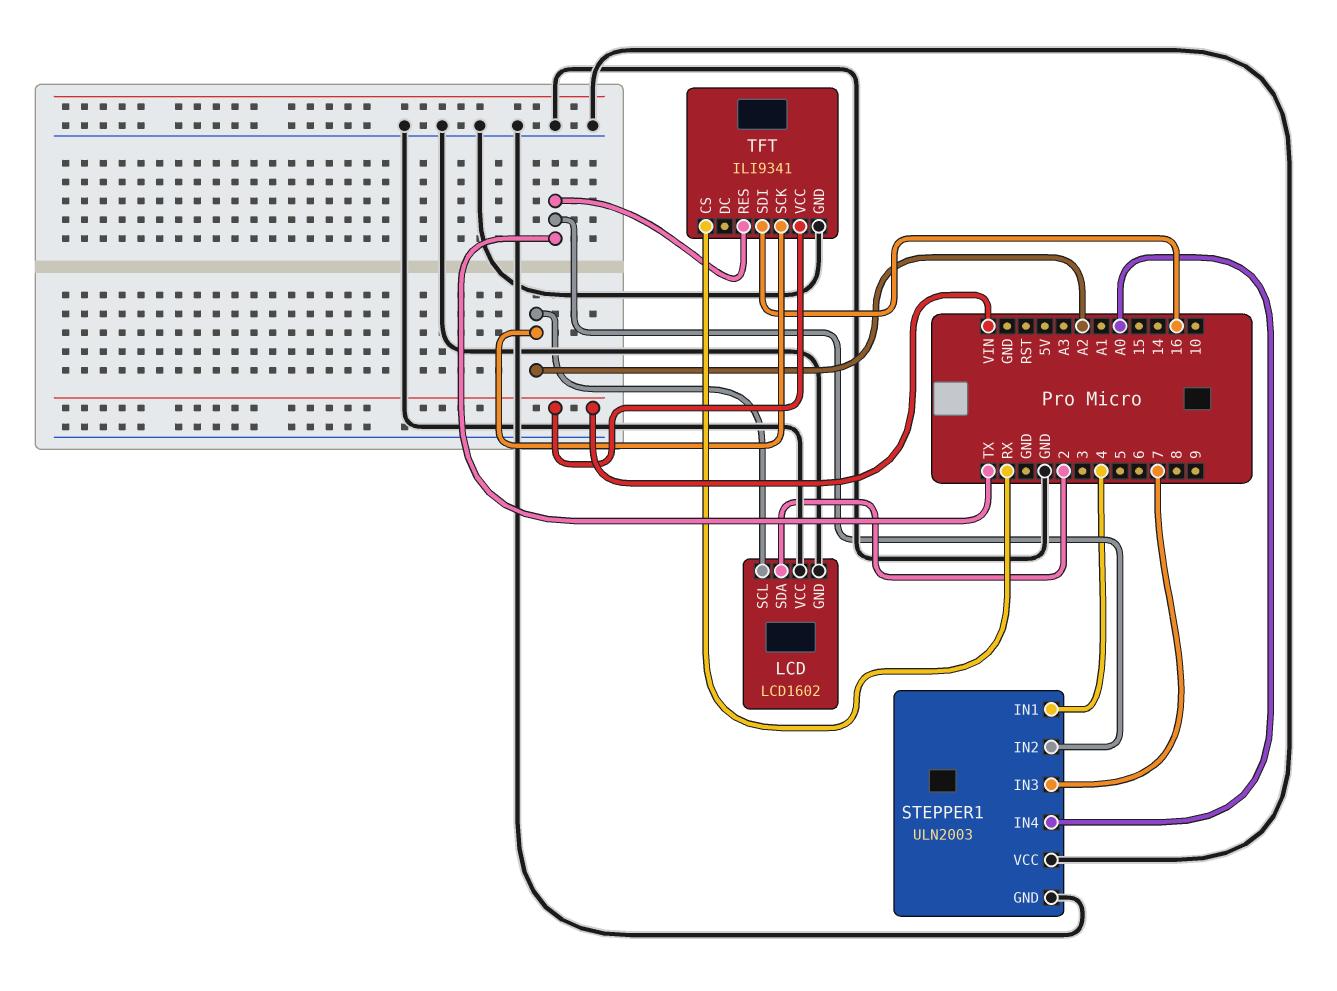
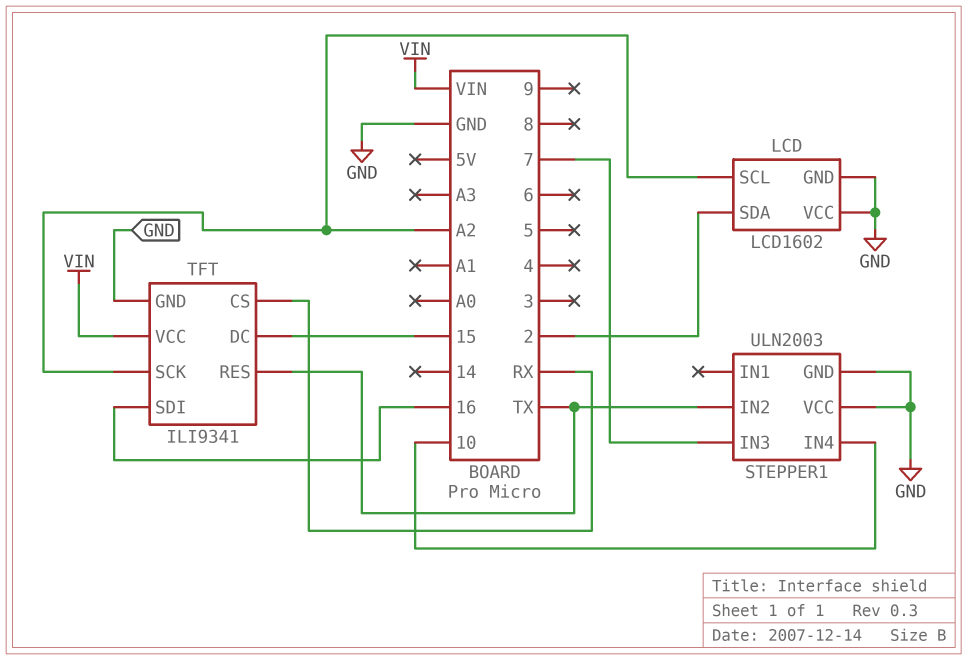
STEPPER1 pin IN1: 4 -> none
STEPPER1 pin IN4: A0 -> 10
TFT pin DC: none -> 15

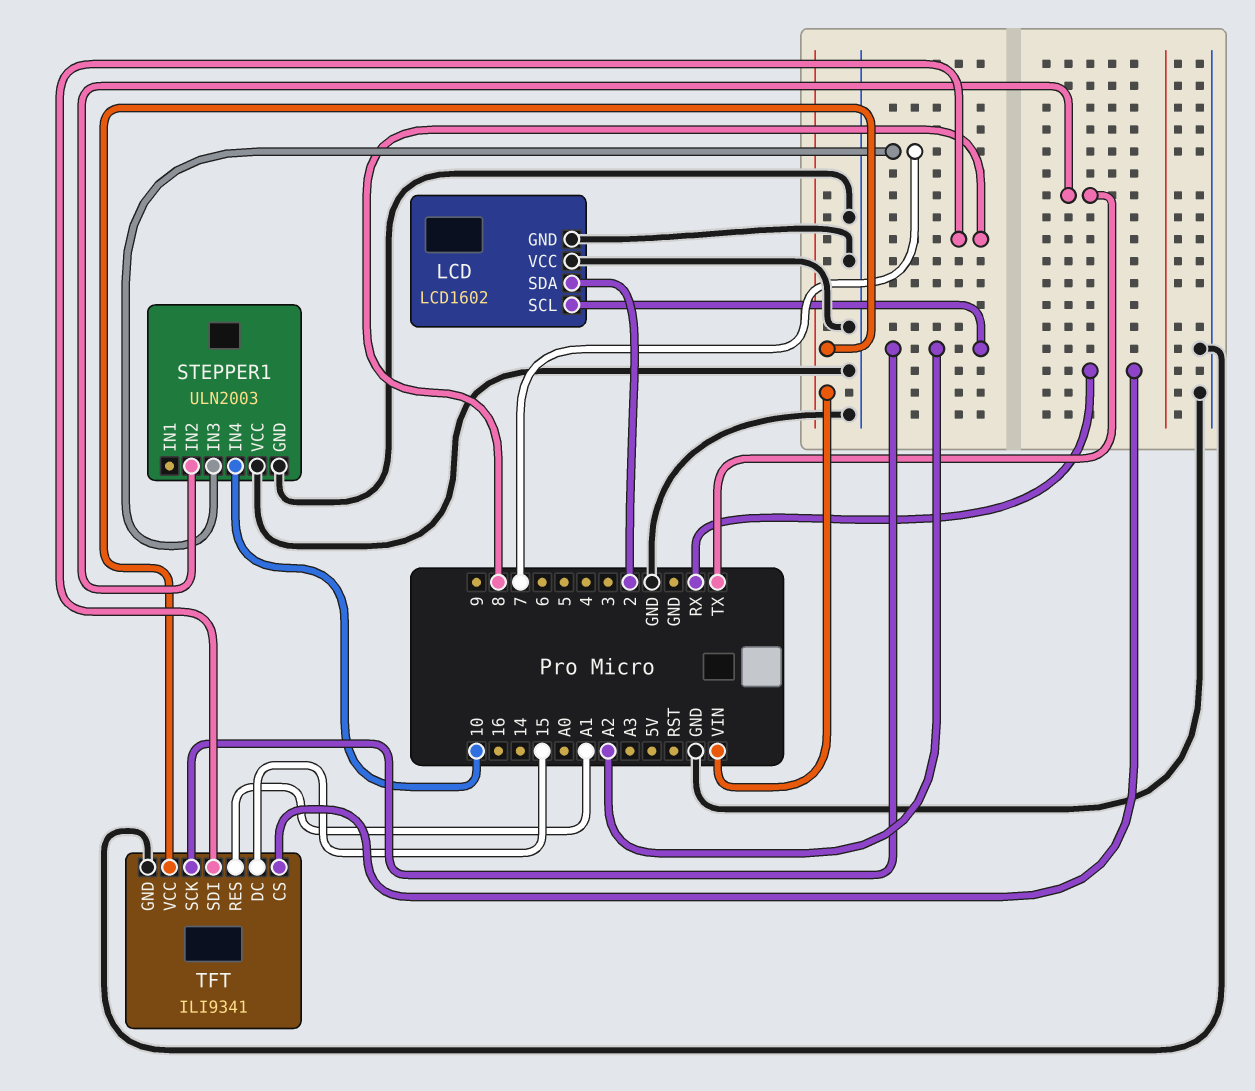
TFT pin RES: TX -> A1
TFT pin SDI: 16 -> 8

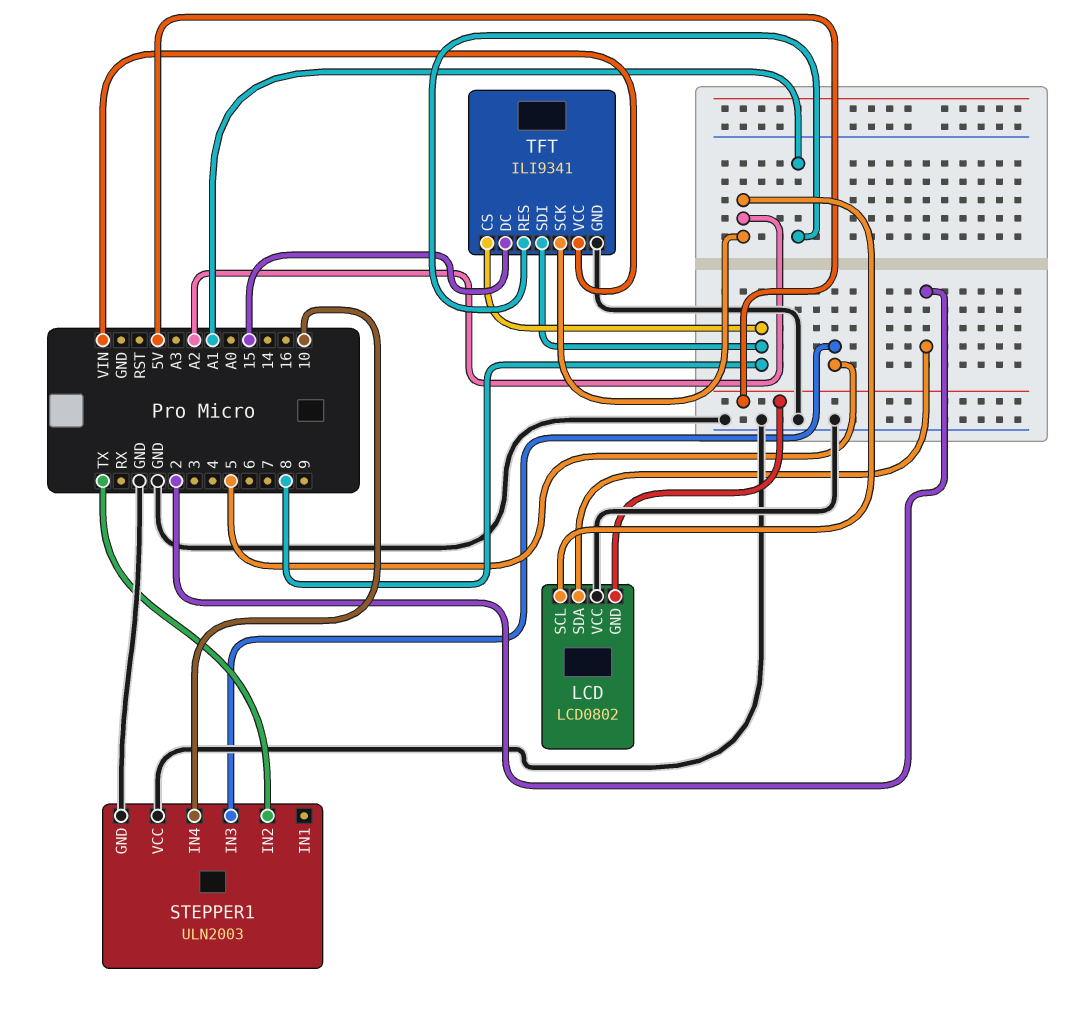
LCD: LCD1602 -> LCD0802
LCD pin GND: GND -> 5V
STEPPER1 pin IN3: 7 -> 5
TFT pin CS: RX -> 8

